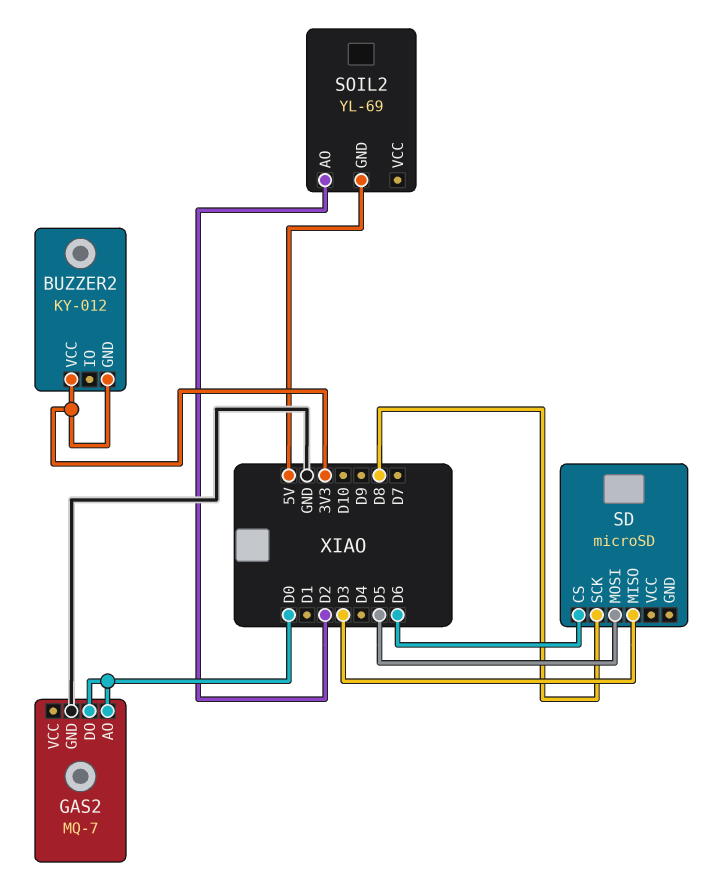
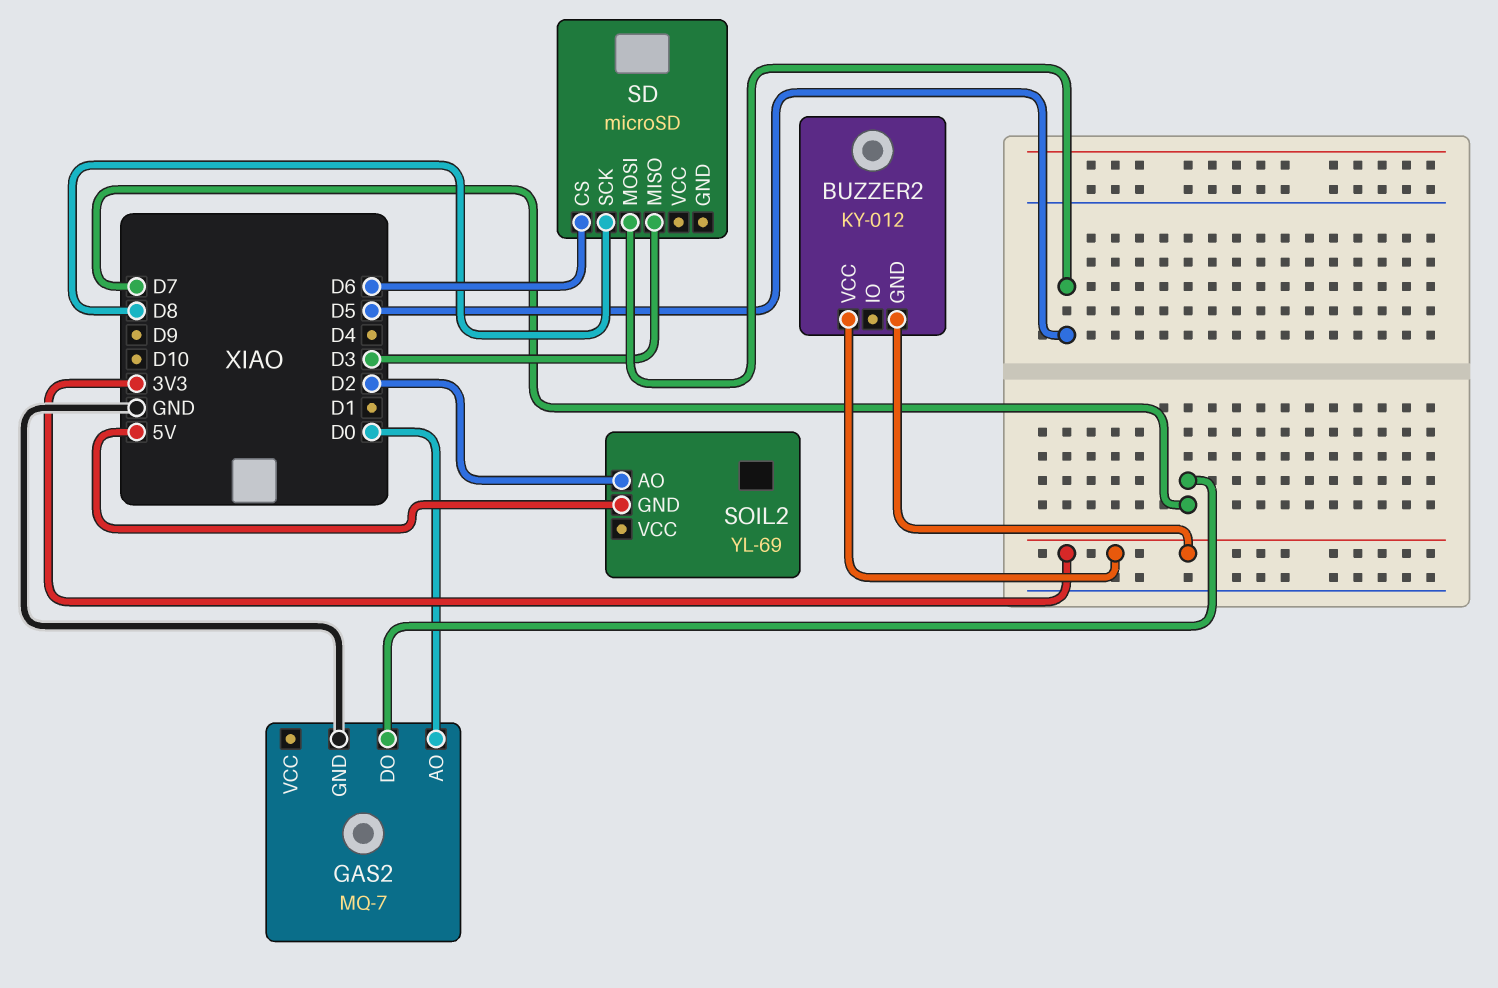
GAS2 pin DO: D0 -> D7

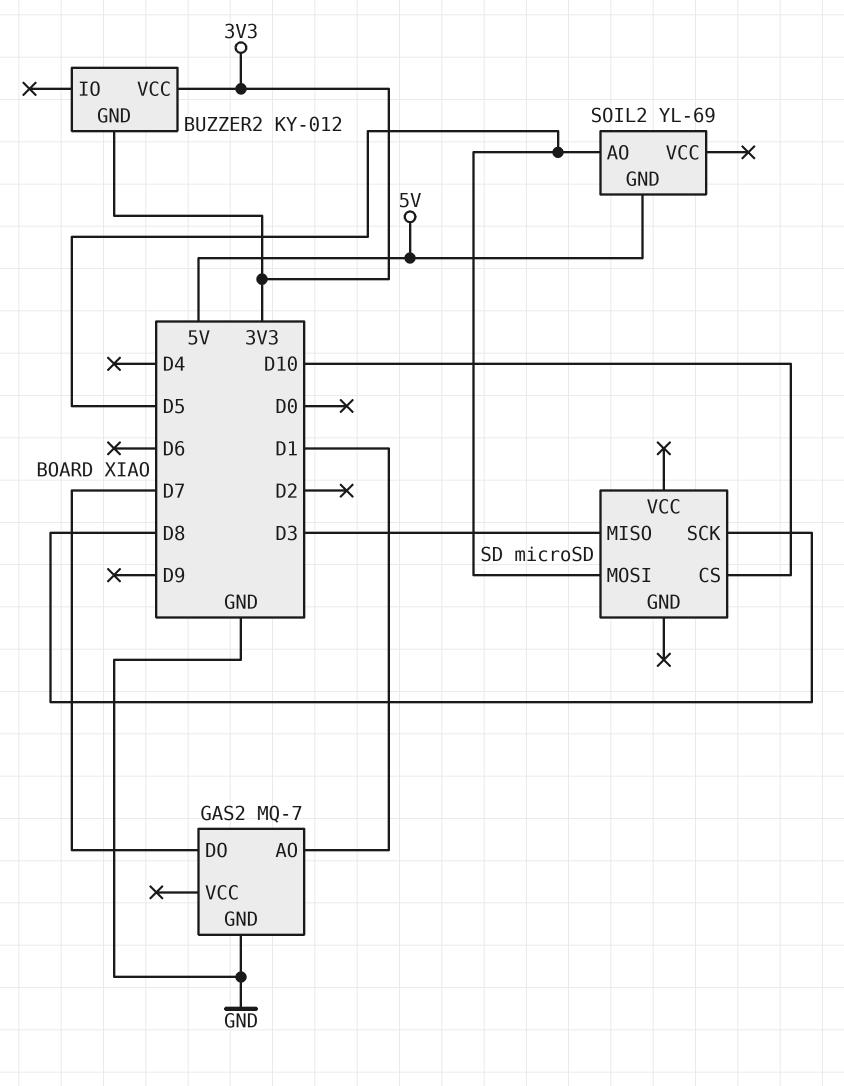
GAS2 pin AO: D0 -> D1
SD pin CS: D6 -> D10
SOIL2 pin AO: D2 -> D5

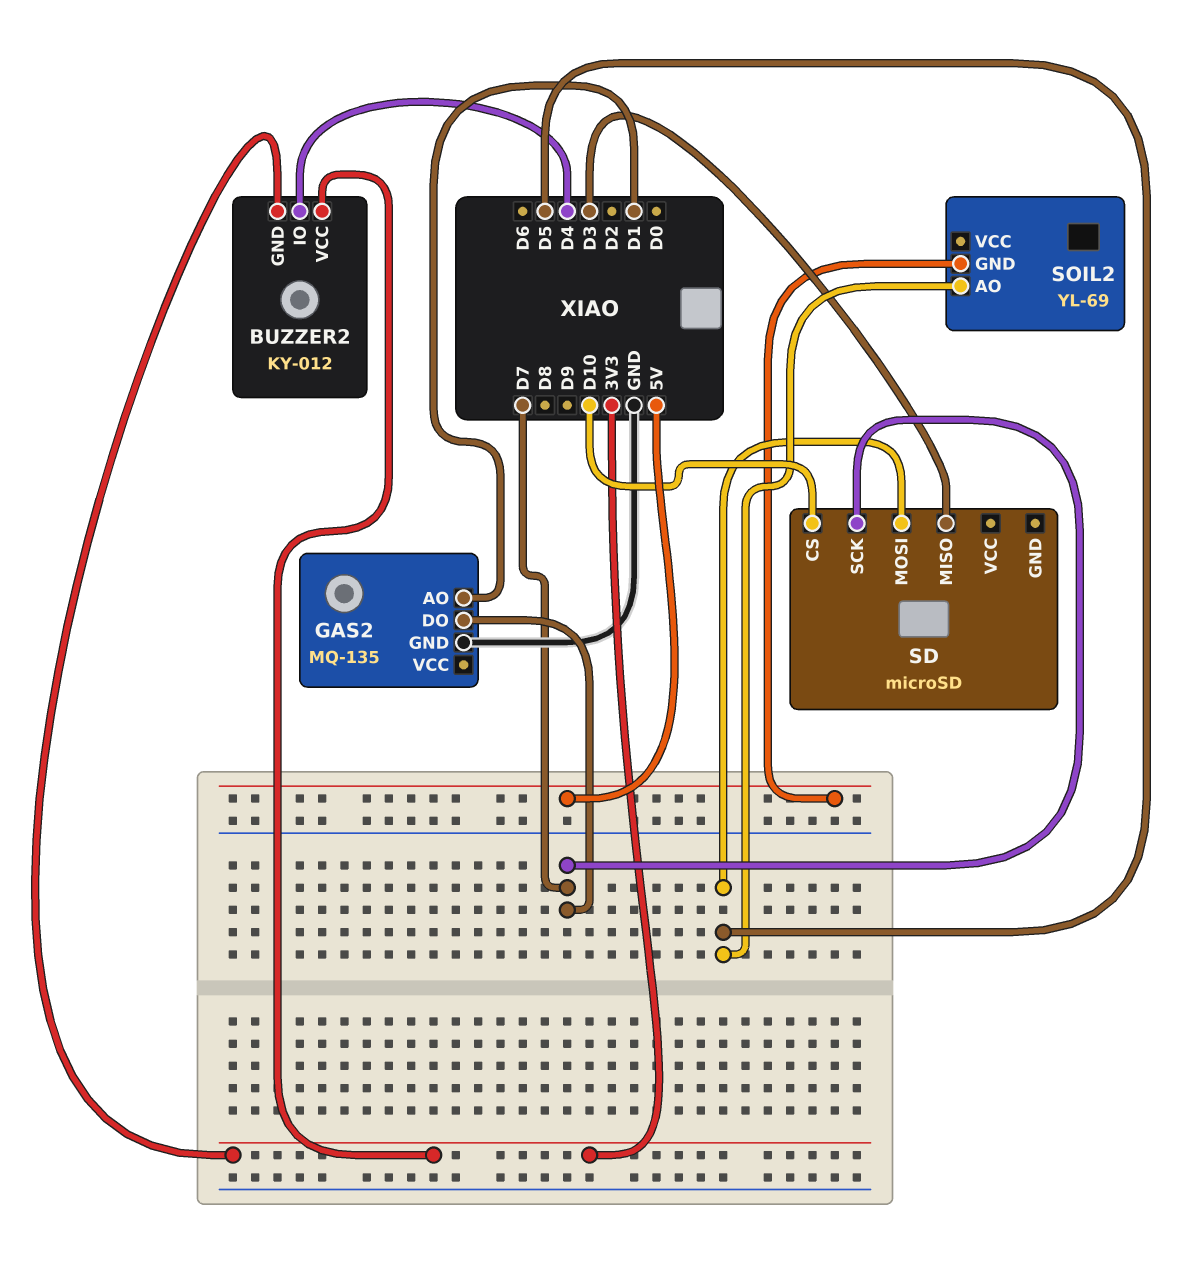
BUZZER2 pin IO: none -> D4
GAS2: MQ-7 -> MQ-135
SD pin SCK: D8 -> D7

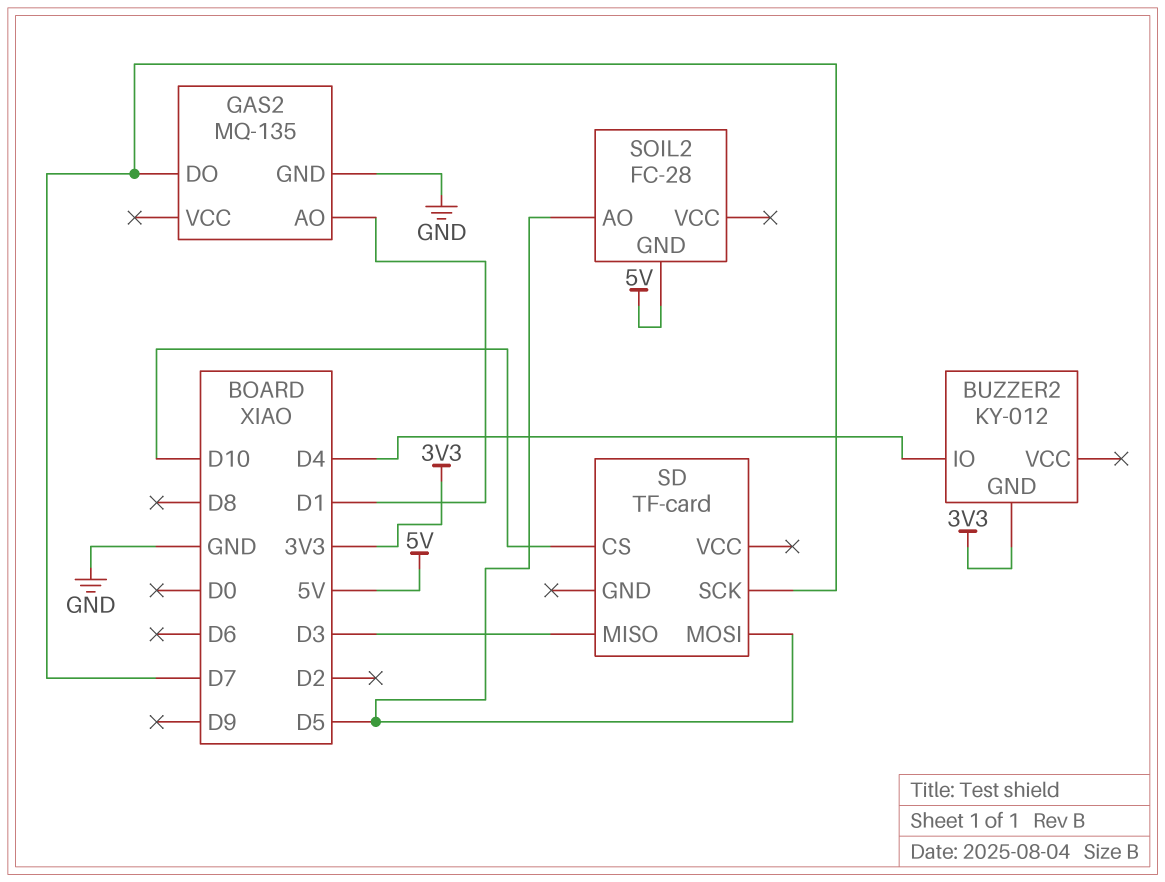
BUZZER2 pin VCC: 3V3 -> none
SD: microSD -> TF-card
SOIL2: YL-69 -> FC-28

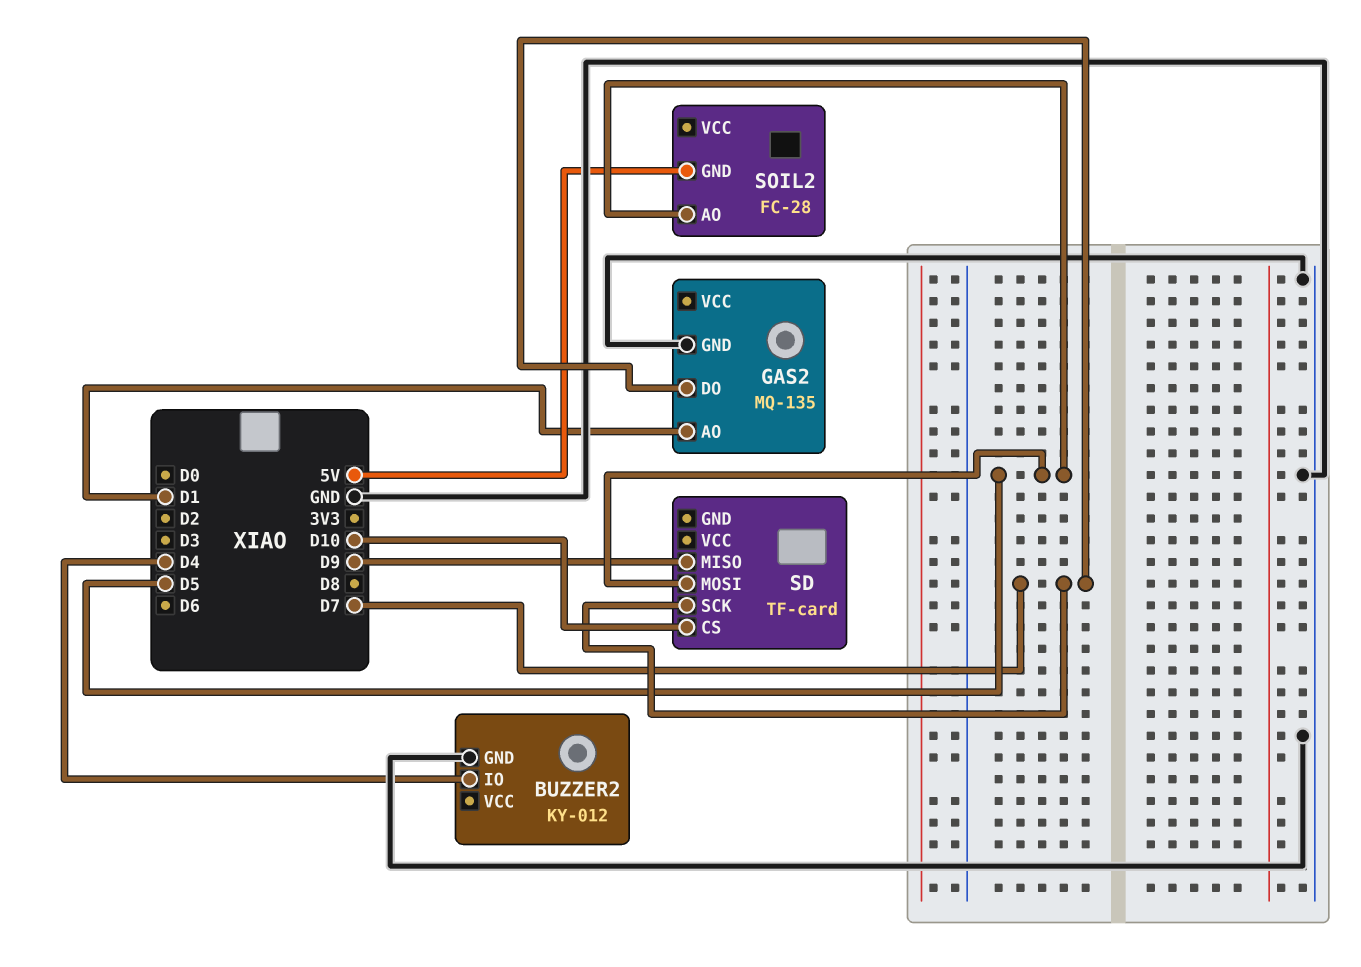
BUZZER2 pin GND: 3V3 -> GND
SD pin MISO: D3 -> D9

